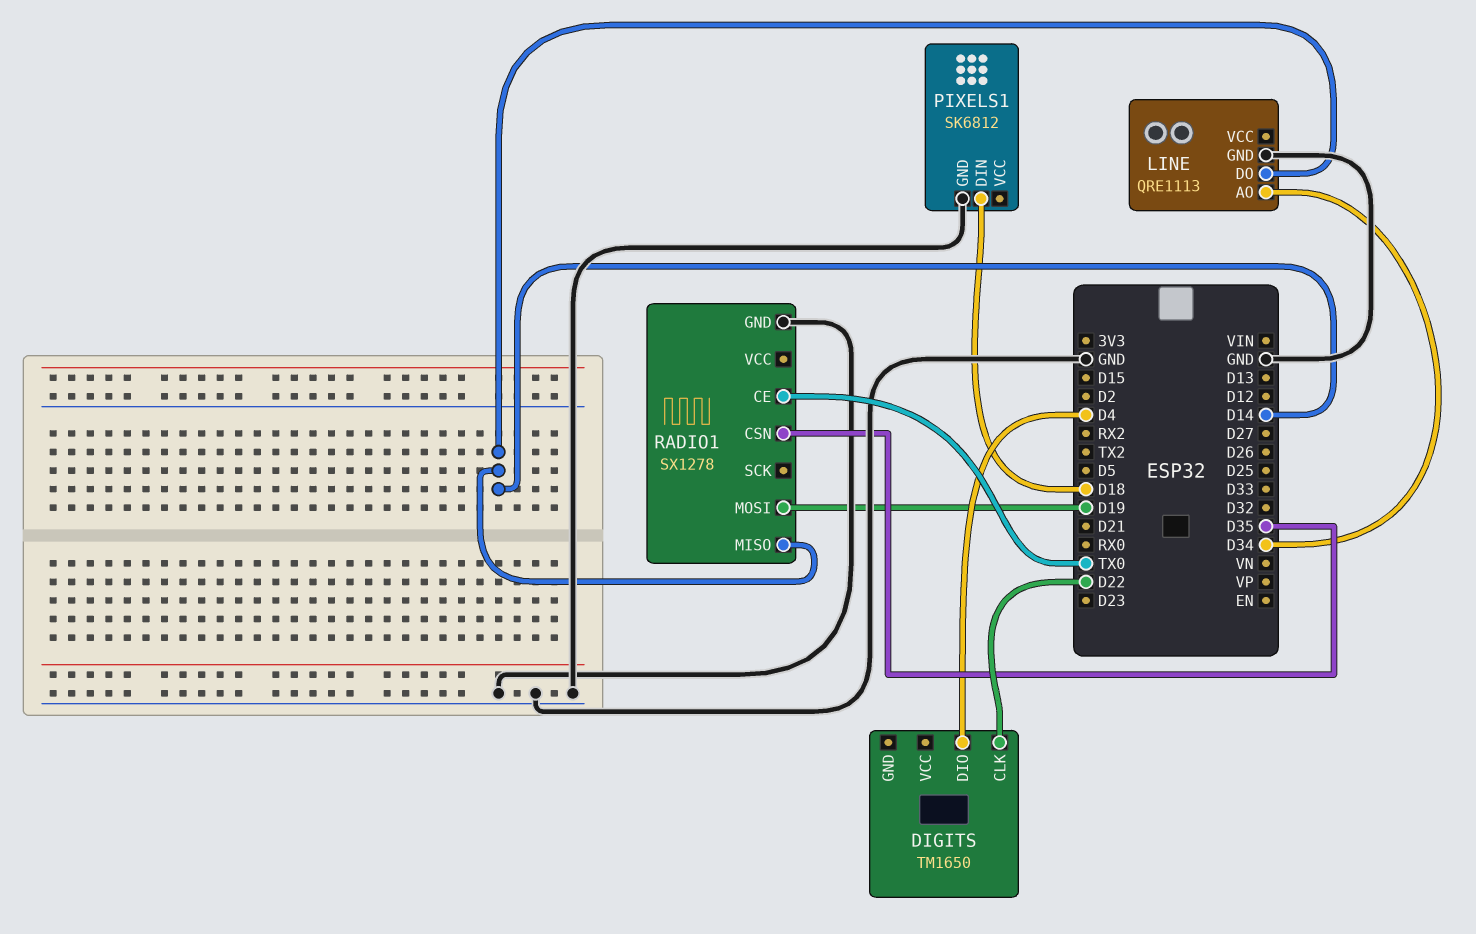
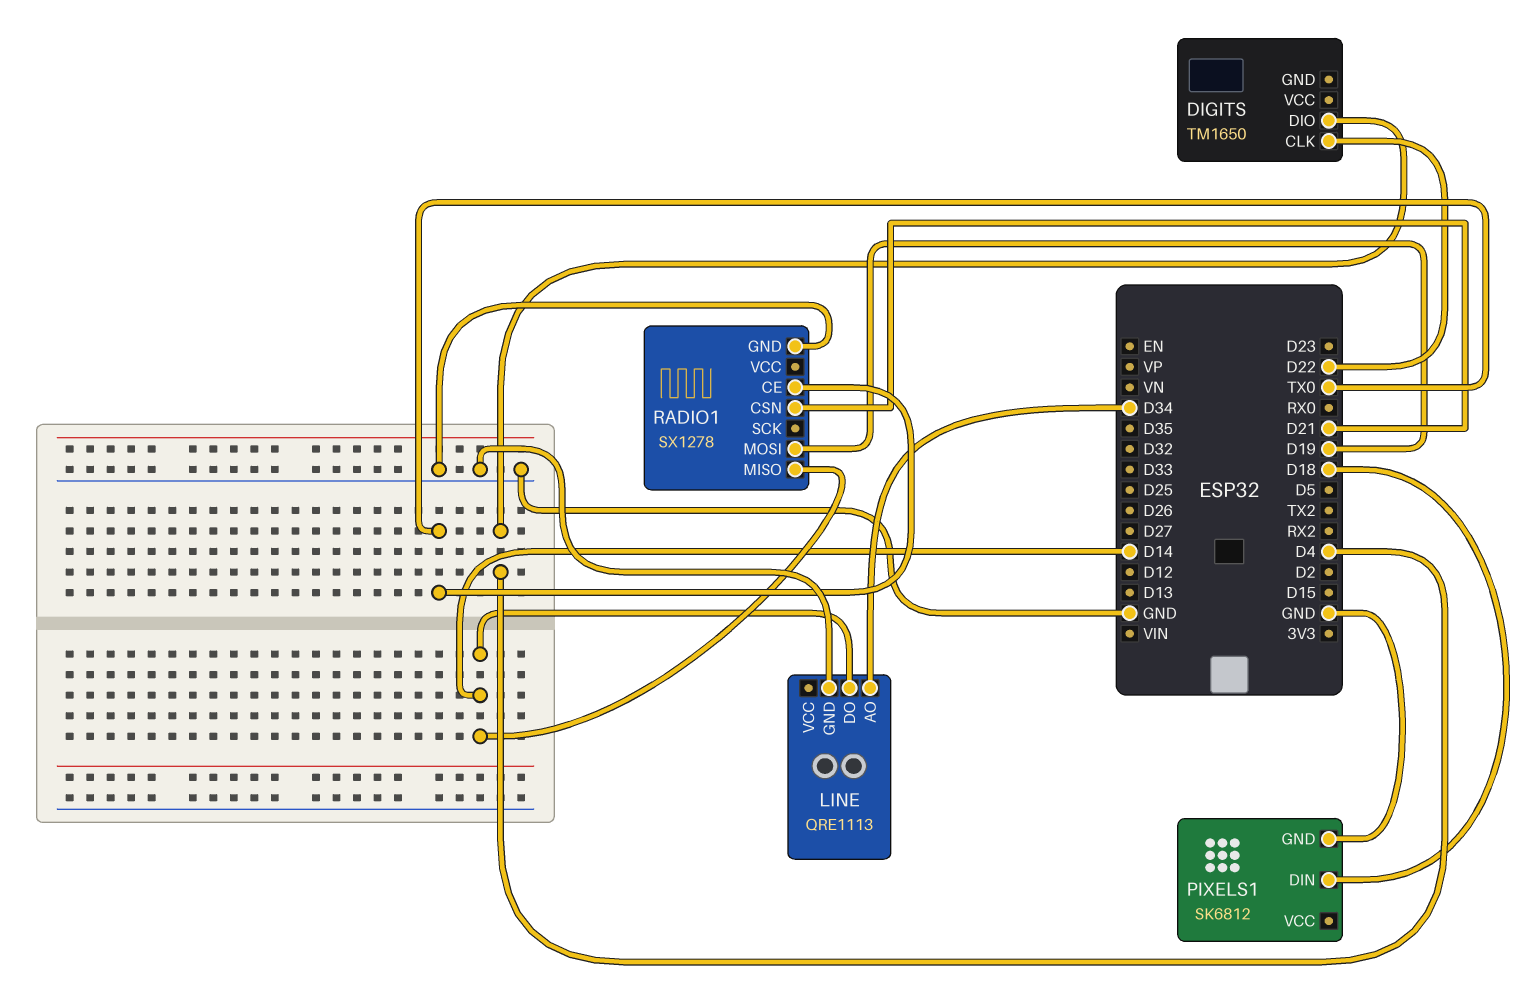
RADIO1 pin CSN: D35 -> D21

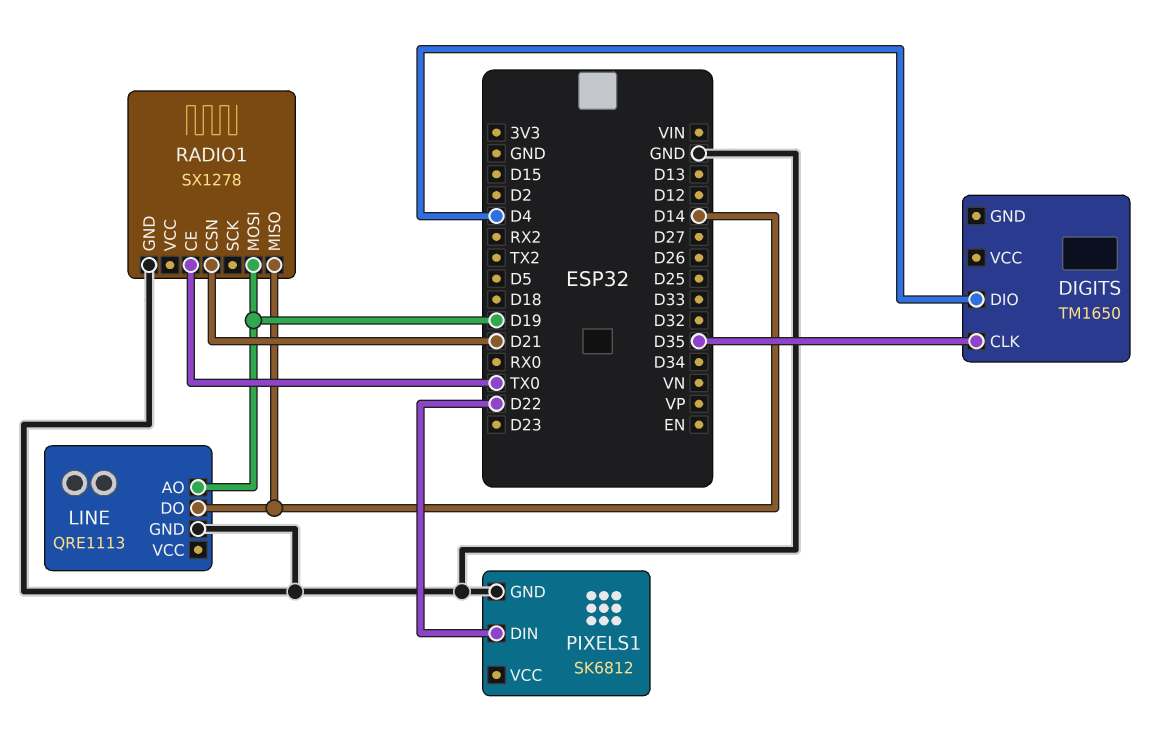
DIGITS pin CLK: D22 -> D35
LINE pin AO: D34 -> D19
PIXELS1 pin DIN: D18 -> D22

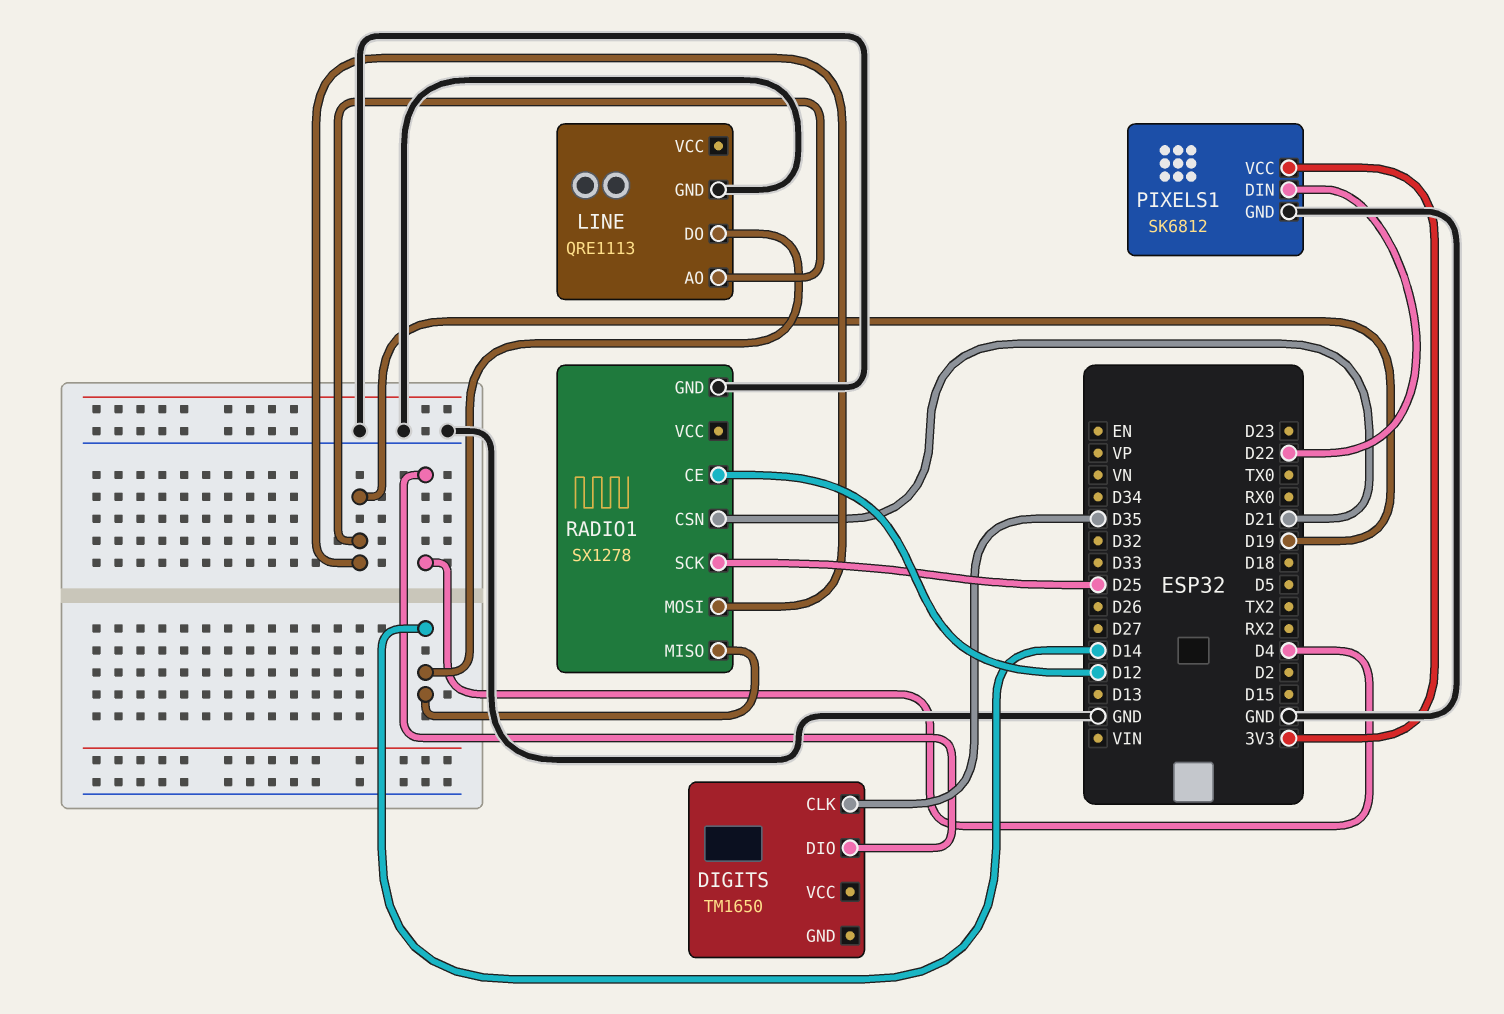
PIXELS1 pin VCC: none -> 3V3
RADIO1 pin CE: TX0 -> D12
RADIO1 pin SCK: none -> D25

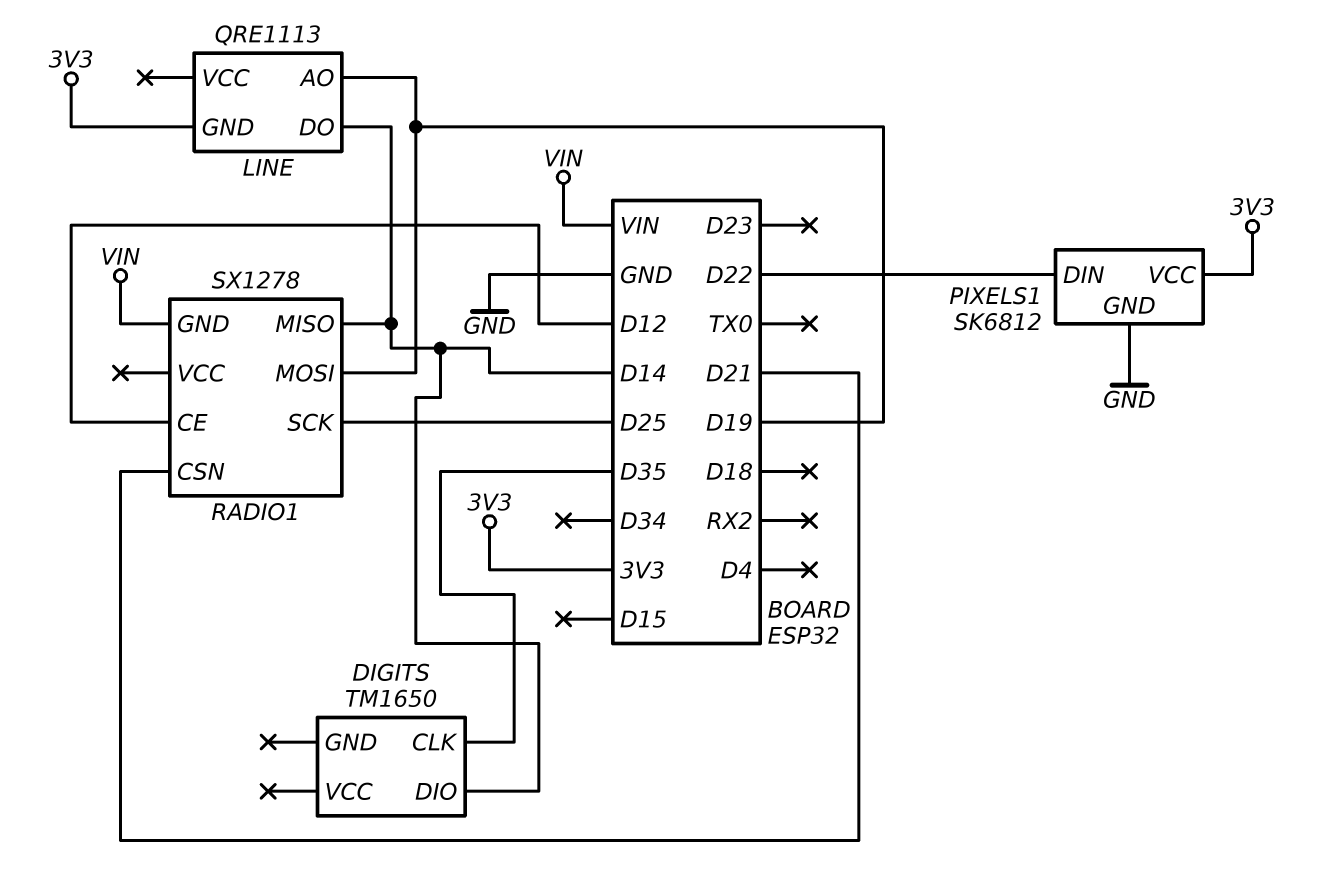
DIGITS pin DIO: D4 -> D14
LINE pin GND: GND -> 3V3
RADIO1 pin GND: GND -> VIN

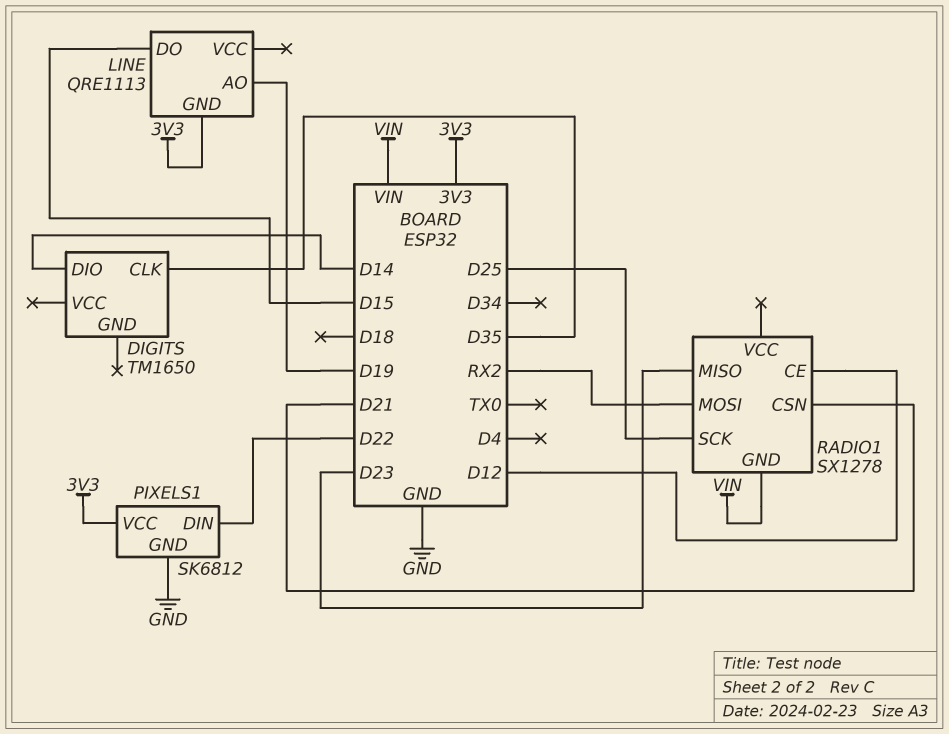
LINE pin DO: D14 -> D15
RADIO1 pin MISO: D14 -> D23
RADIO1 pin MOSI: D19 -> RX2

